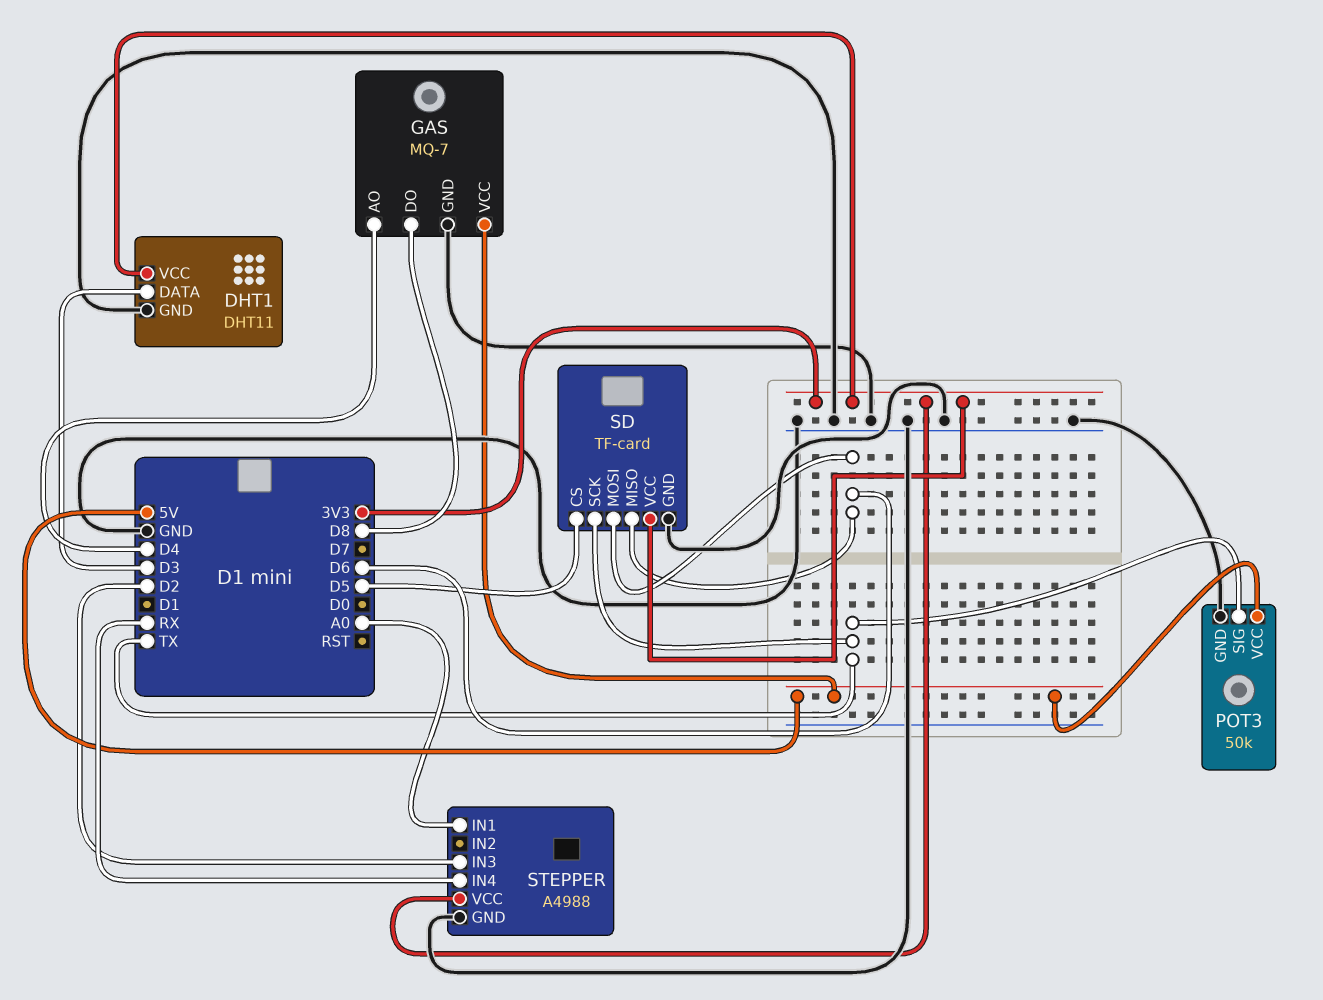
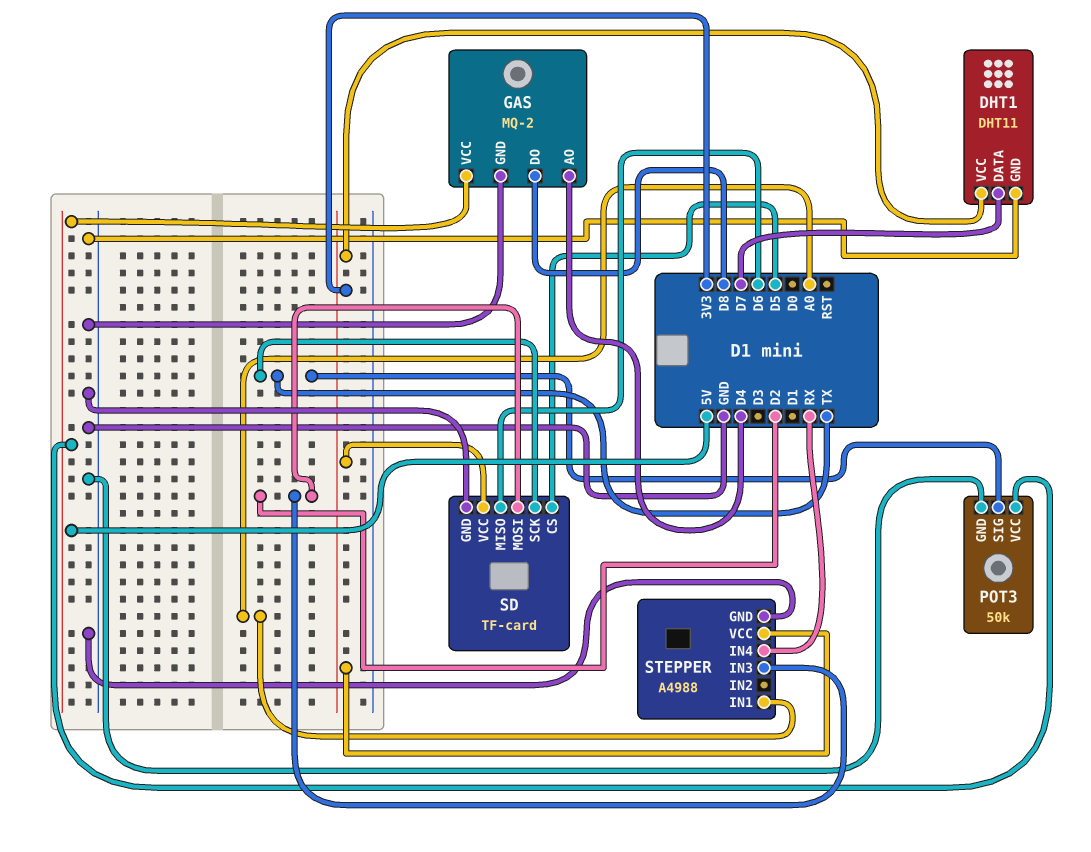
DHT1 pin DATA: D3 -> D7
GAS: MQ-7 -> MQ-2
SD pin MOSI: D6 -> D2

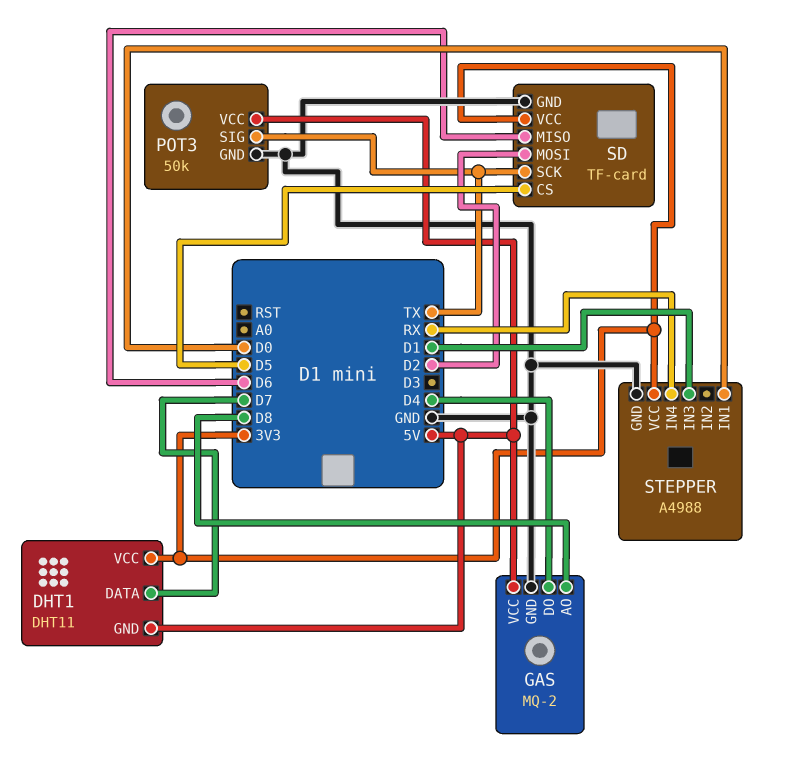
DHT1 pin GND: GND -> 5V
GAS pin AO: D4 -> D8
GAS pin DO: D8 -> D4
STEPPER pin IN1: A0 -> D0
STEPPER pin IN3: D2 -> D1

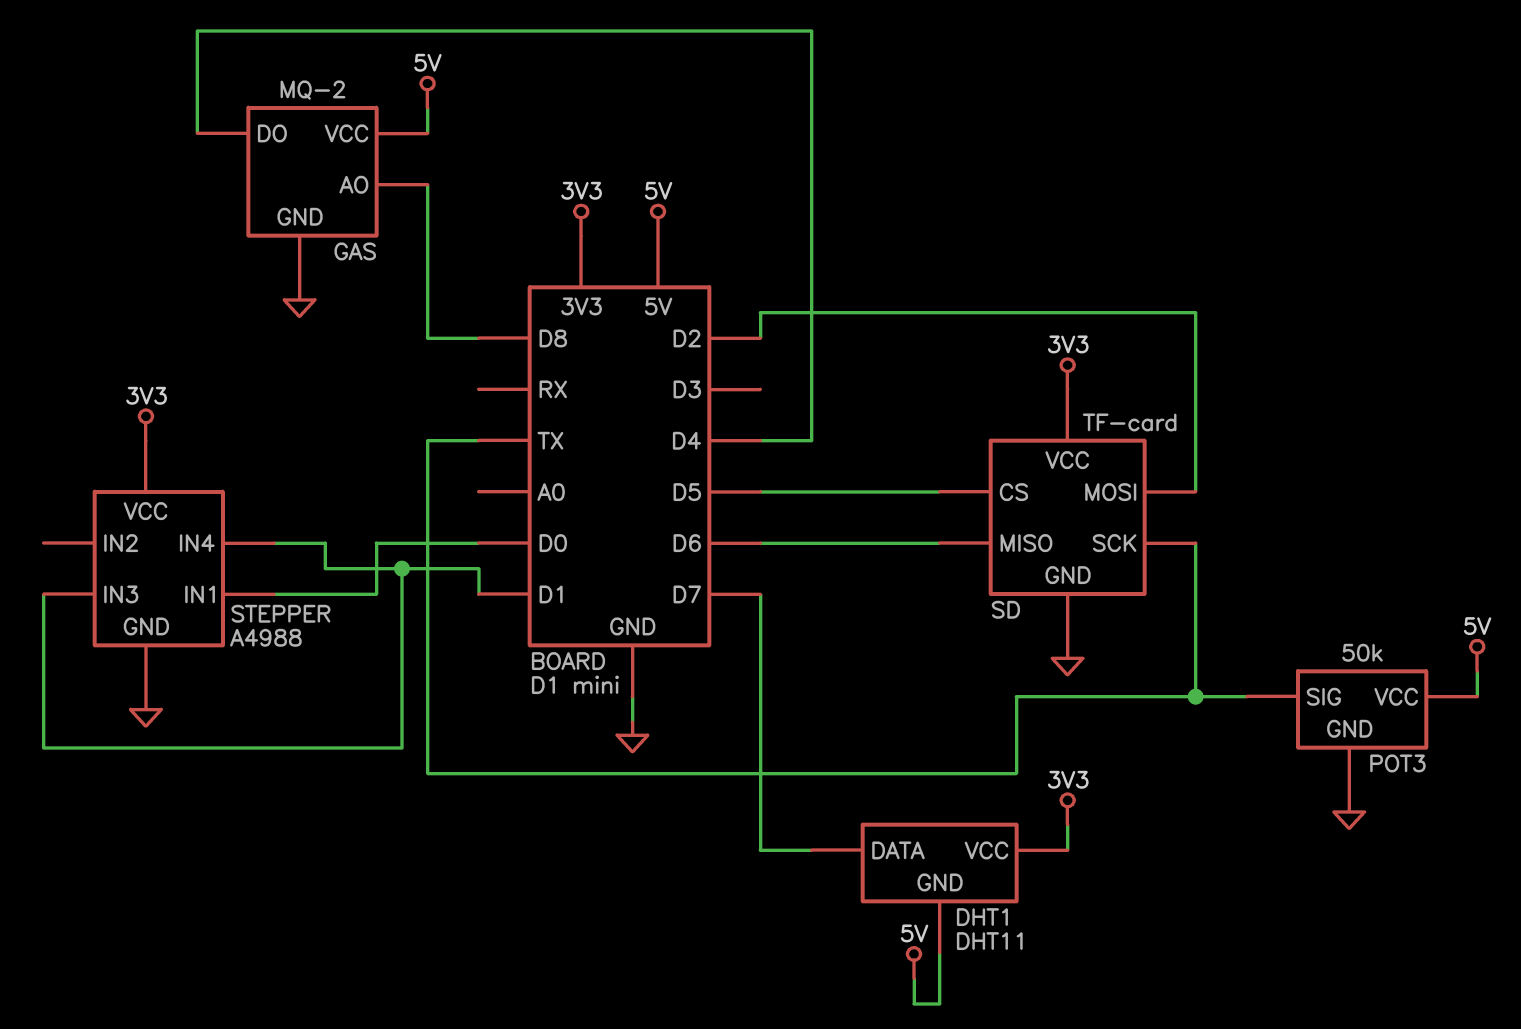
STEPPER pin IN4: RX -> D1

